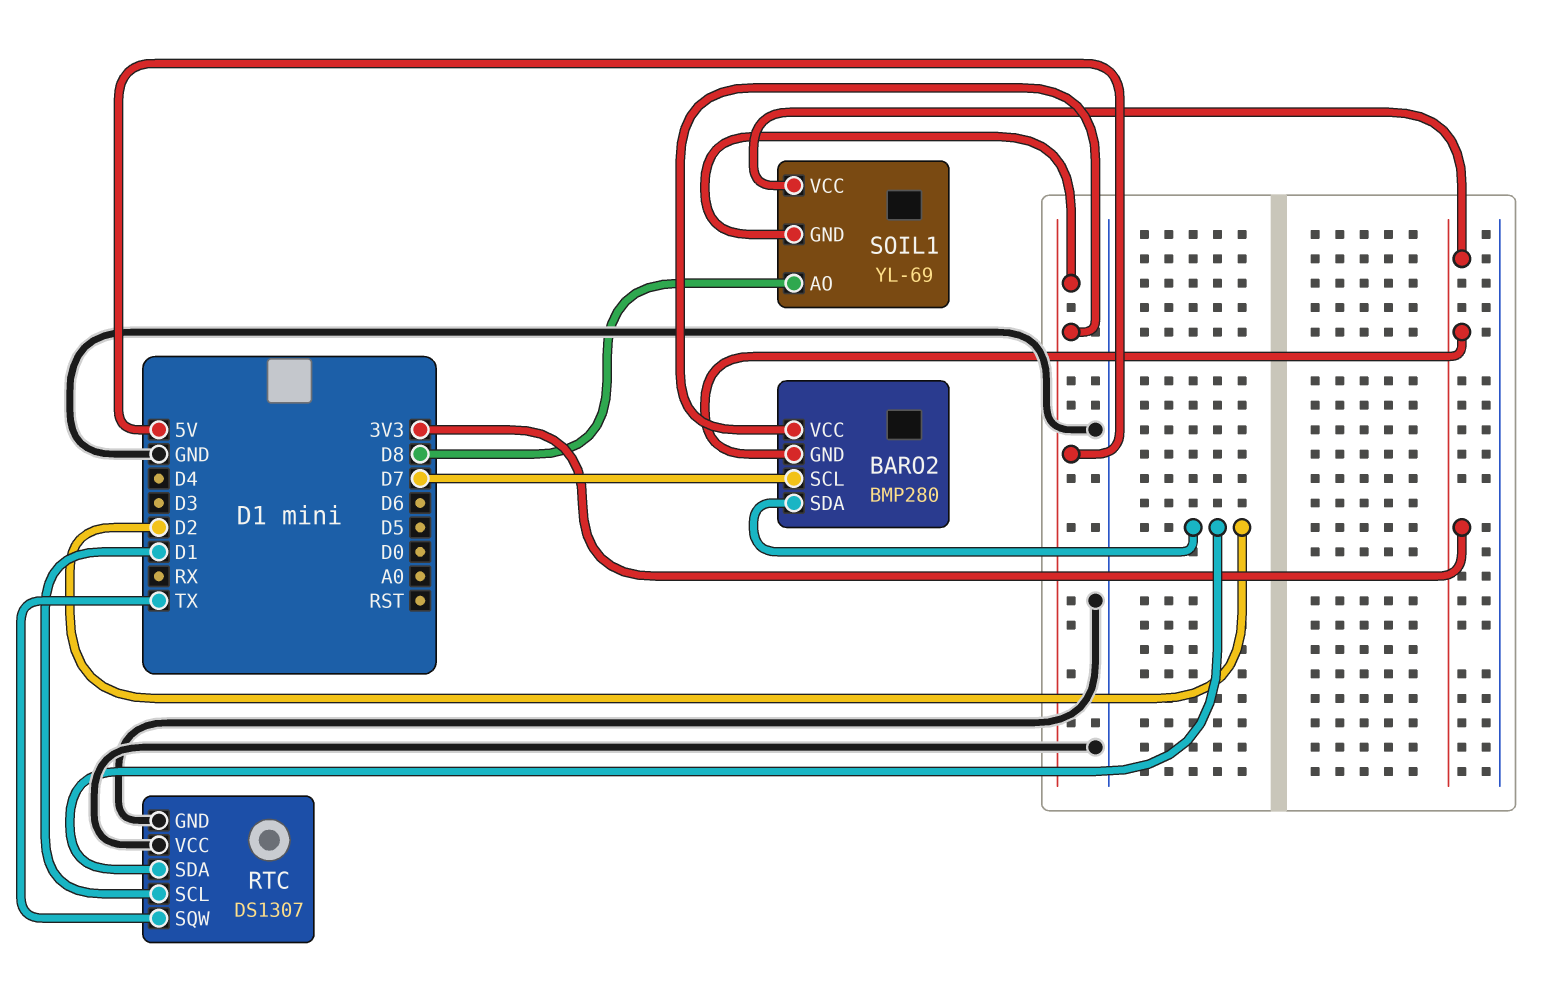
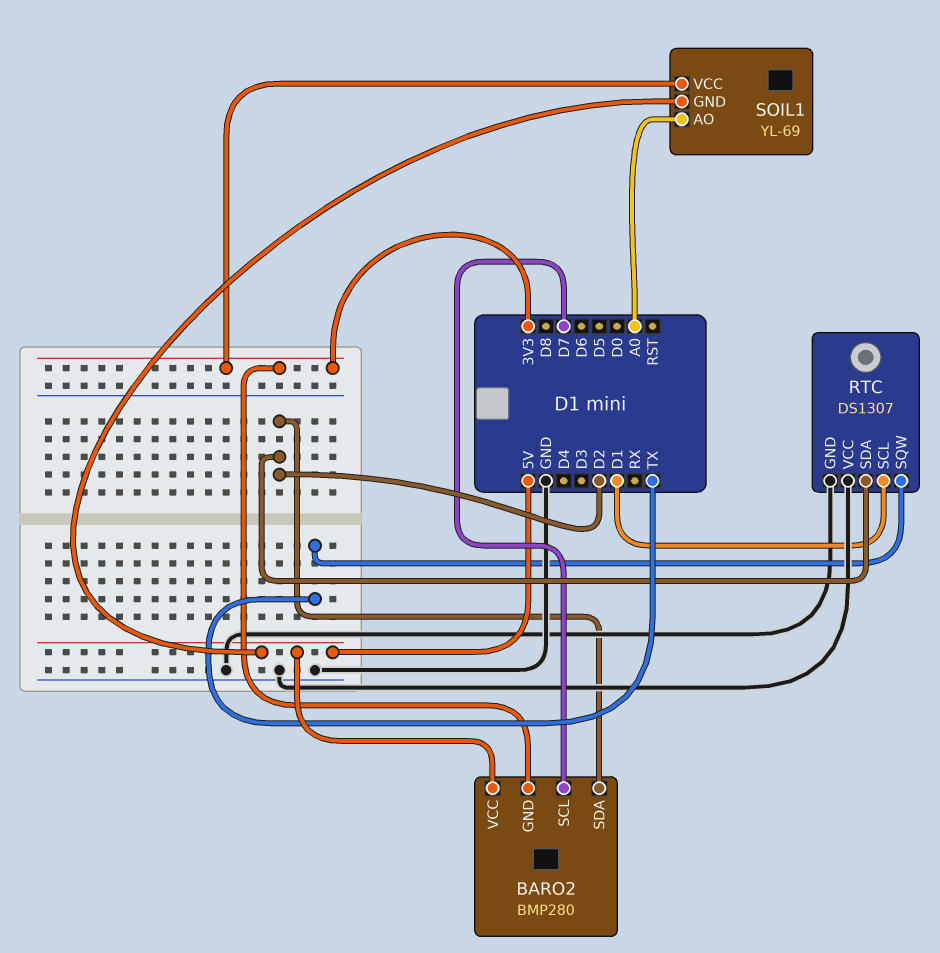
SOIL1 pin AO: D8 -> A0

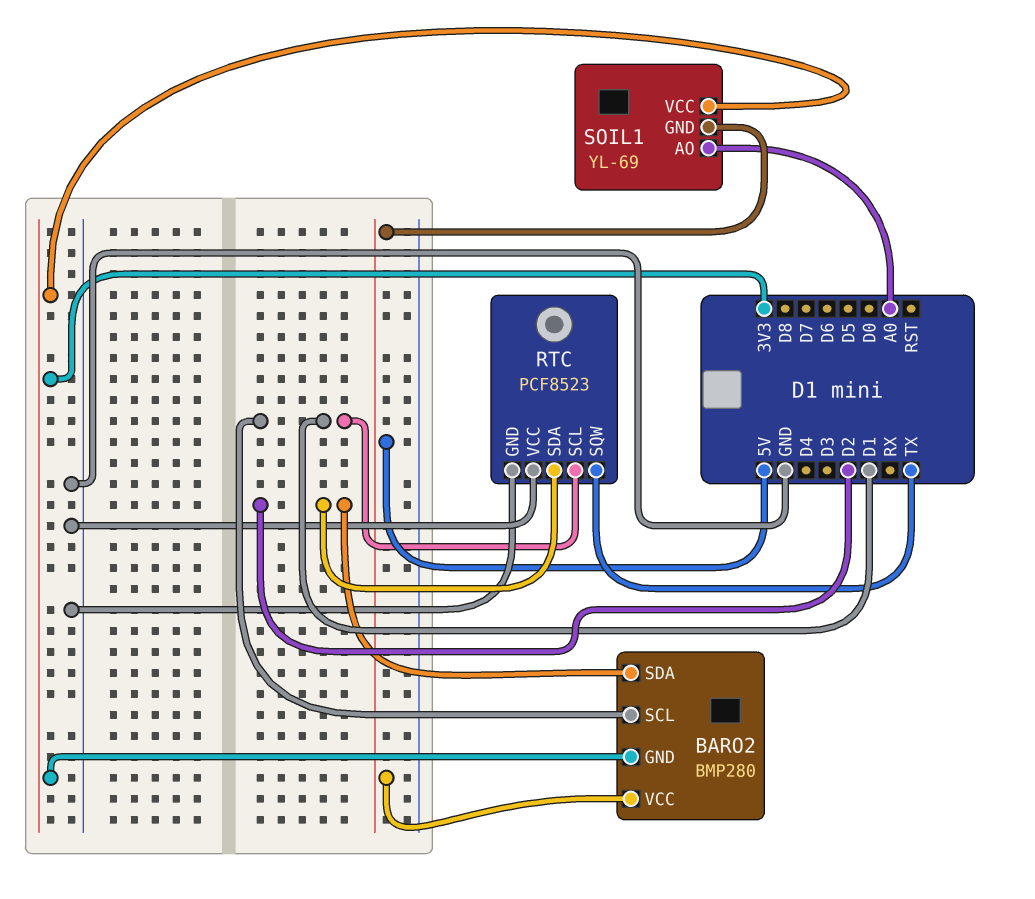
BARO2 pin SCL: D7 -> D1
RTC: DS1307 -> PCF8523

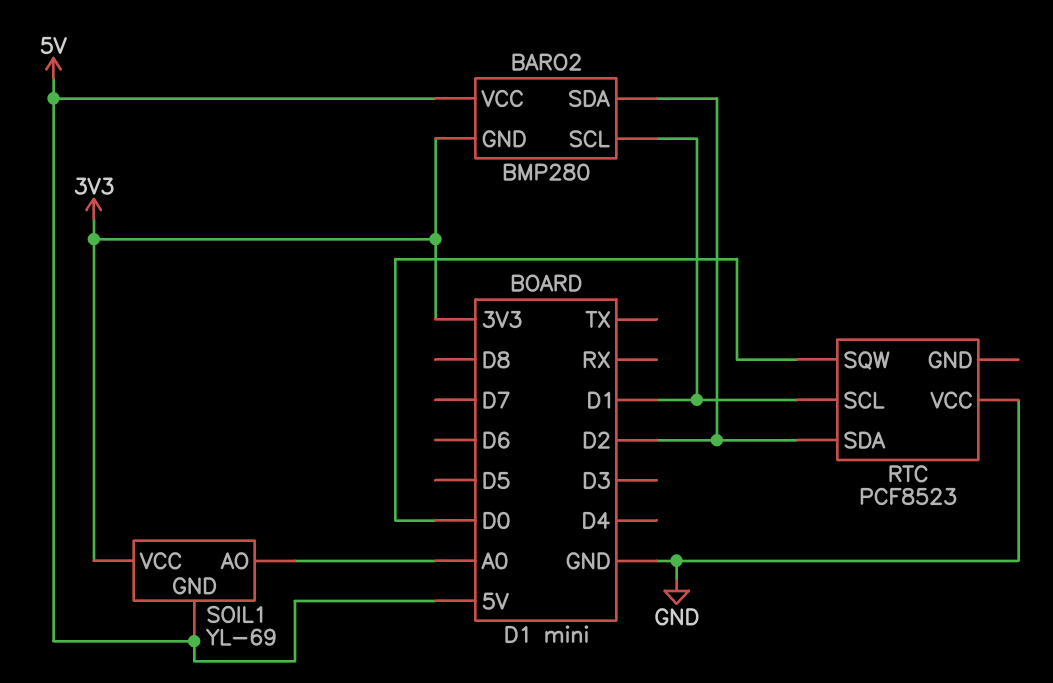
RTC pin GND: GND -> none
RTC pin SQW: TX -> D0

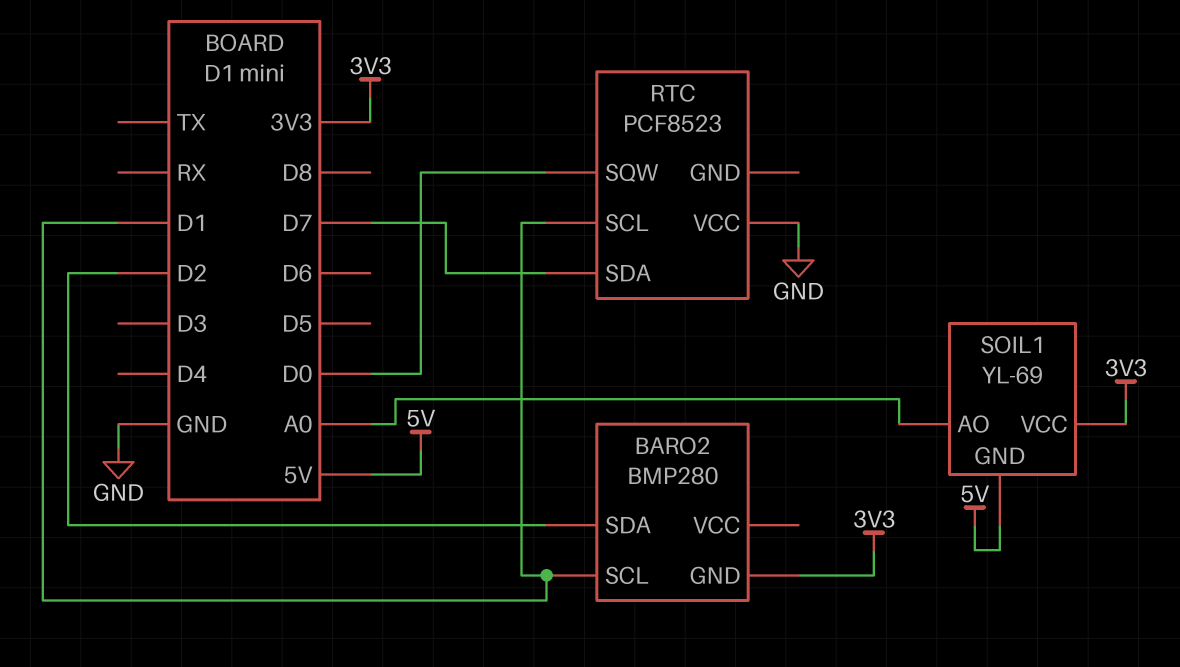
BARO2 pin VCC: 5V -> none
RTC pin SDA: D2 -> D7

